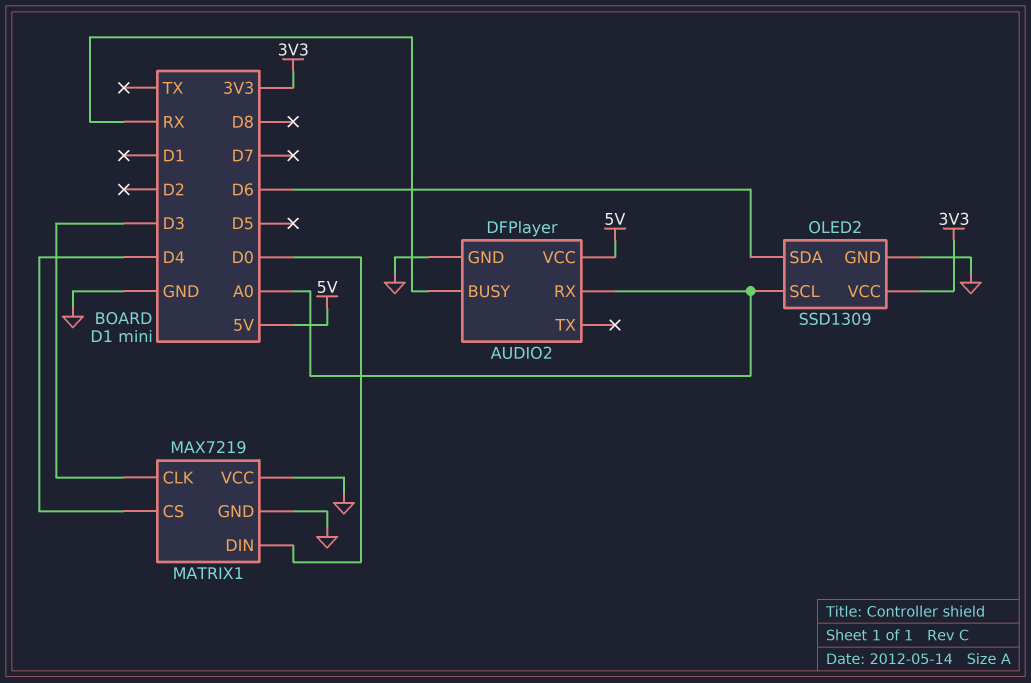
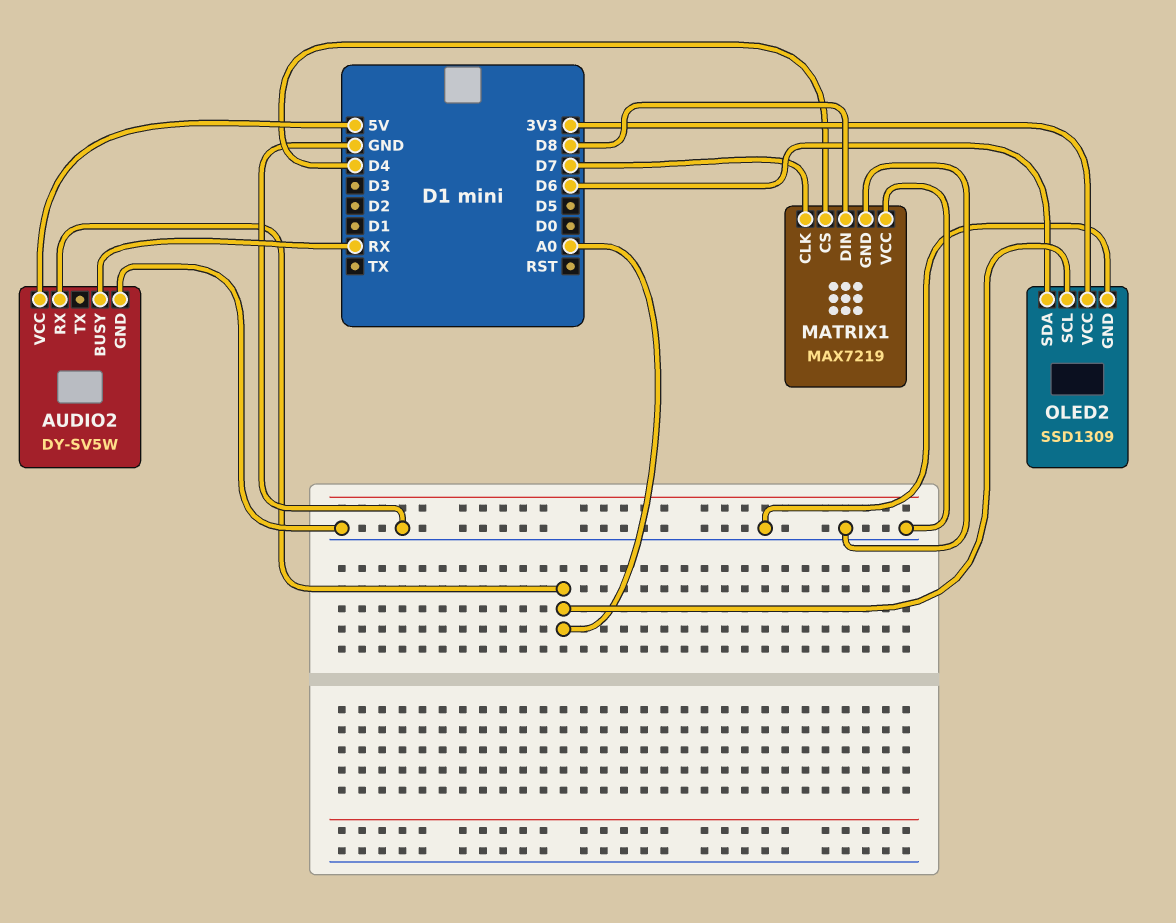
AUDIO2: DFPlayer -> DY-SV5W
MATRIX1 pin CLK: D3 -> D7
MATRIX1 pin DIN: D0 -> D8

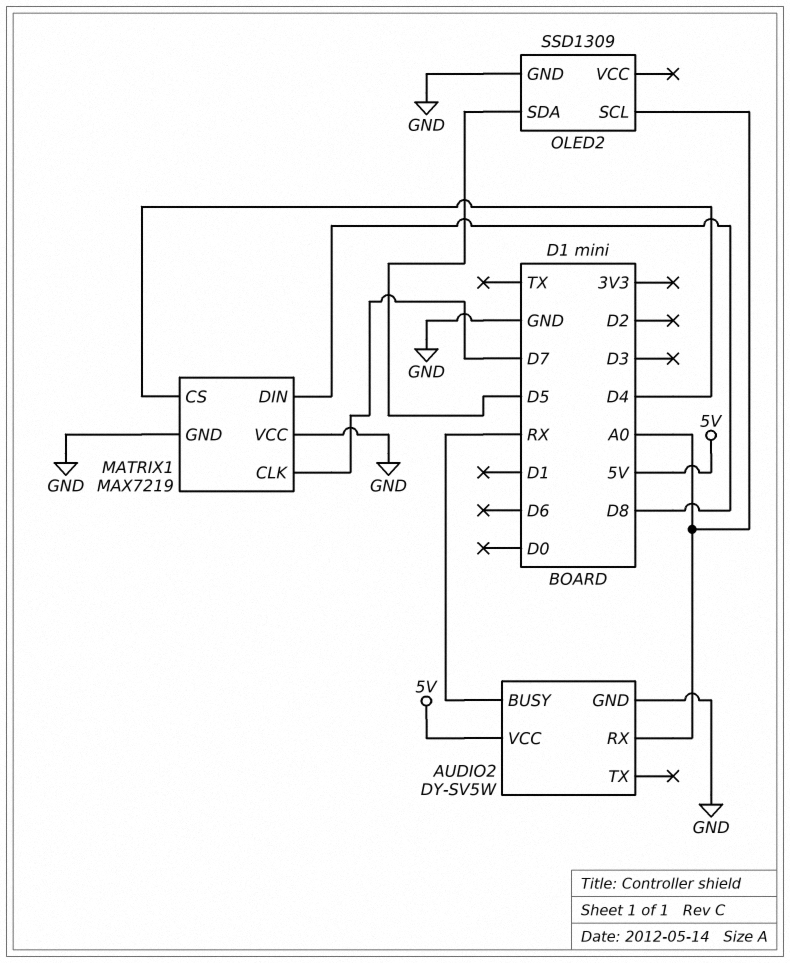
OLED2 pin SDA: D6 -> D5
OLED2 pin VCC: 3V3 -> none

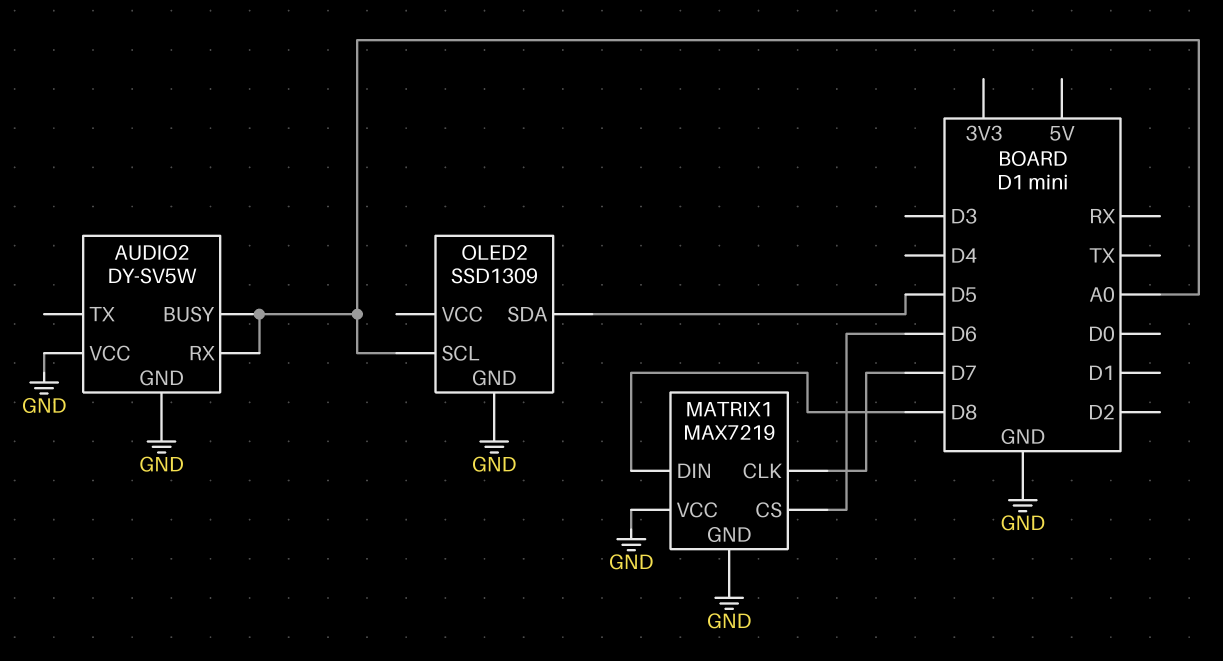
AUDIO2 pin BUSY: RX -> A0
AUDIO2 pin VCC: 5V -> GND
MATRIX1 pin CS: D4 -> D6

